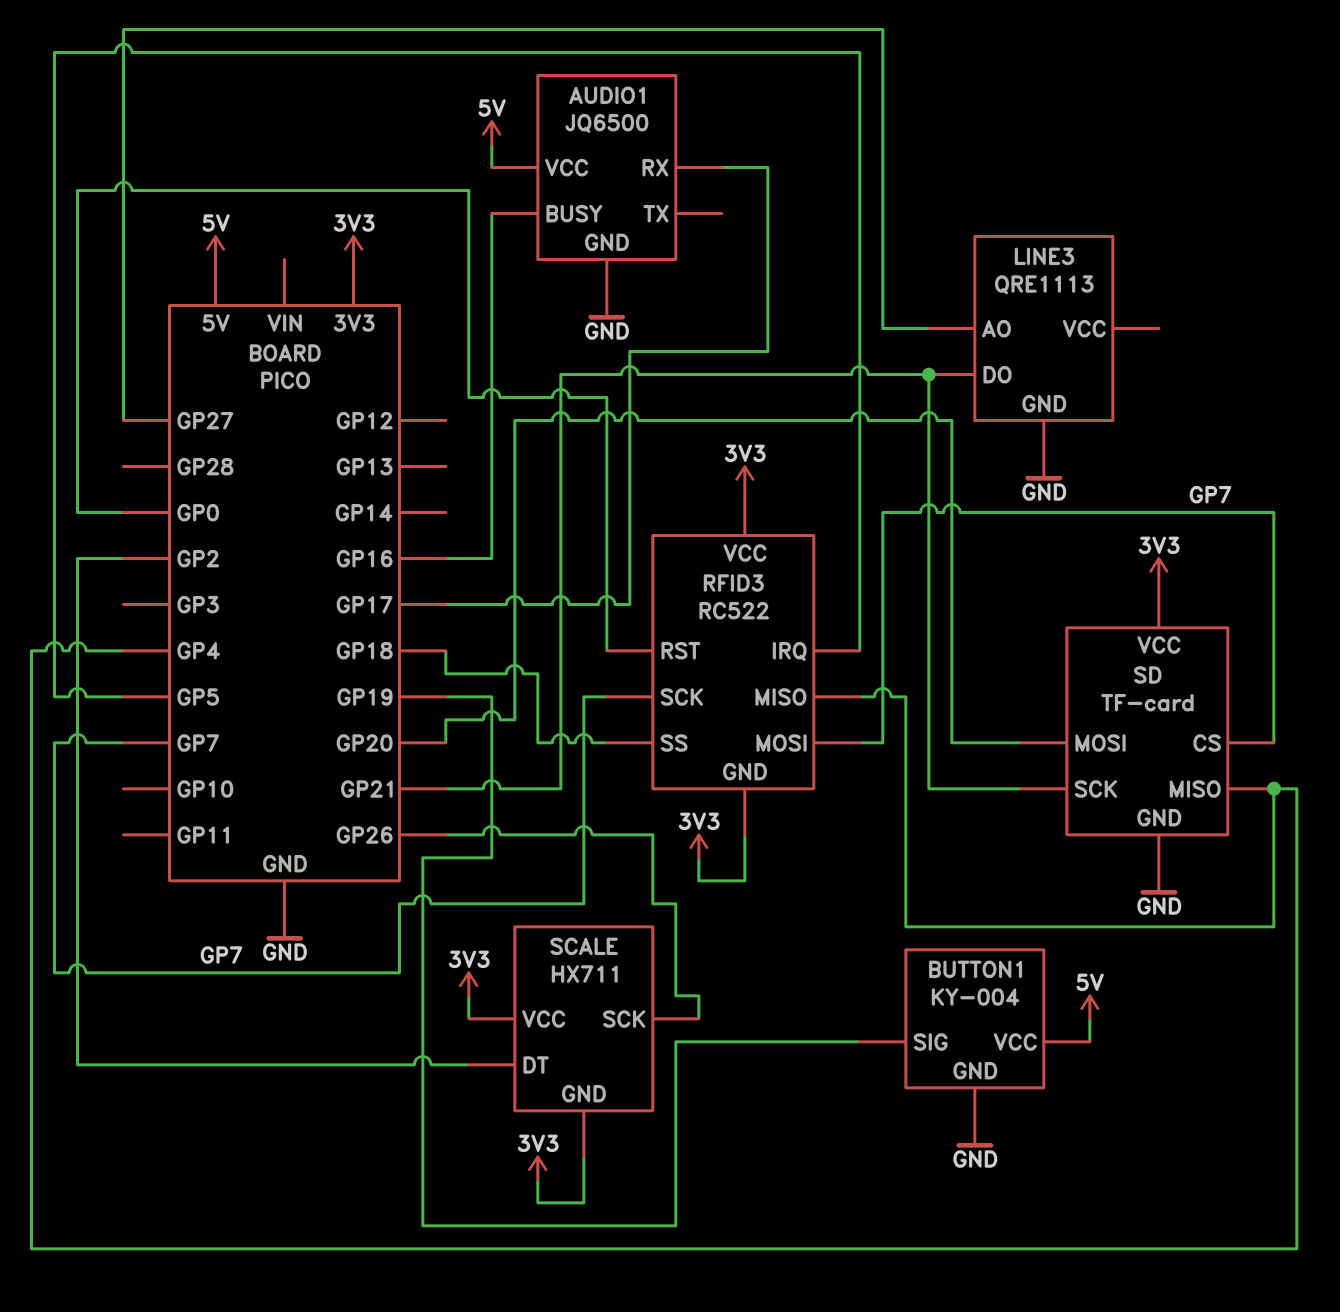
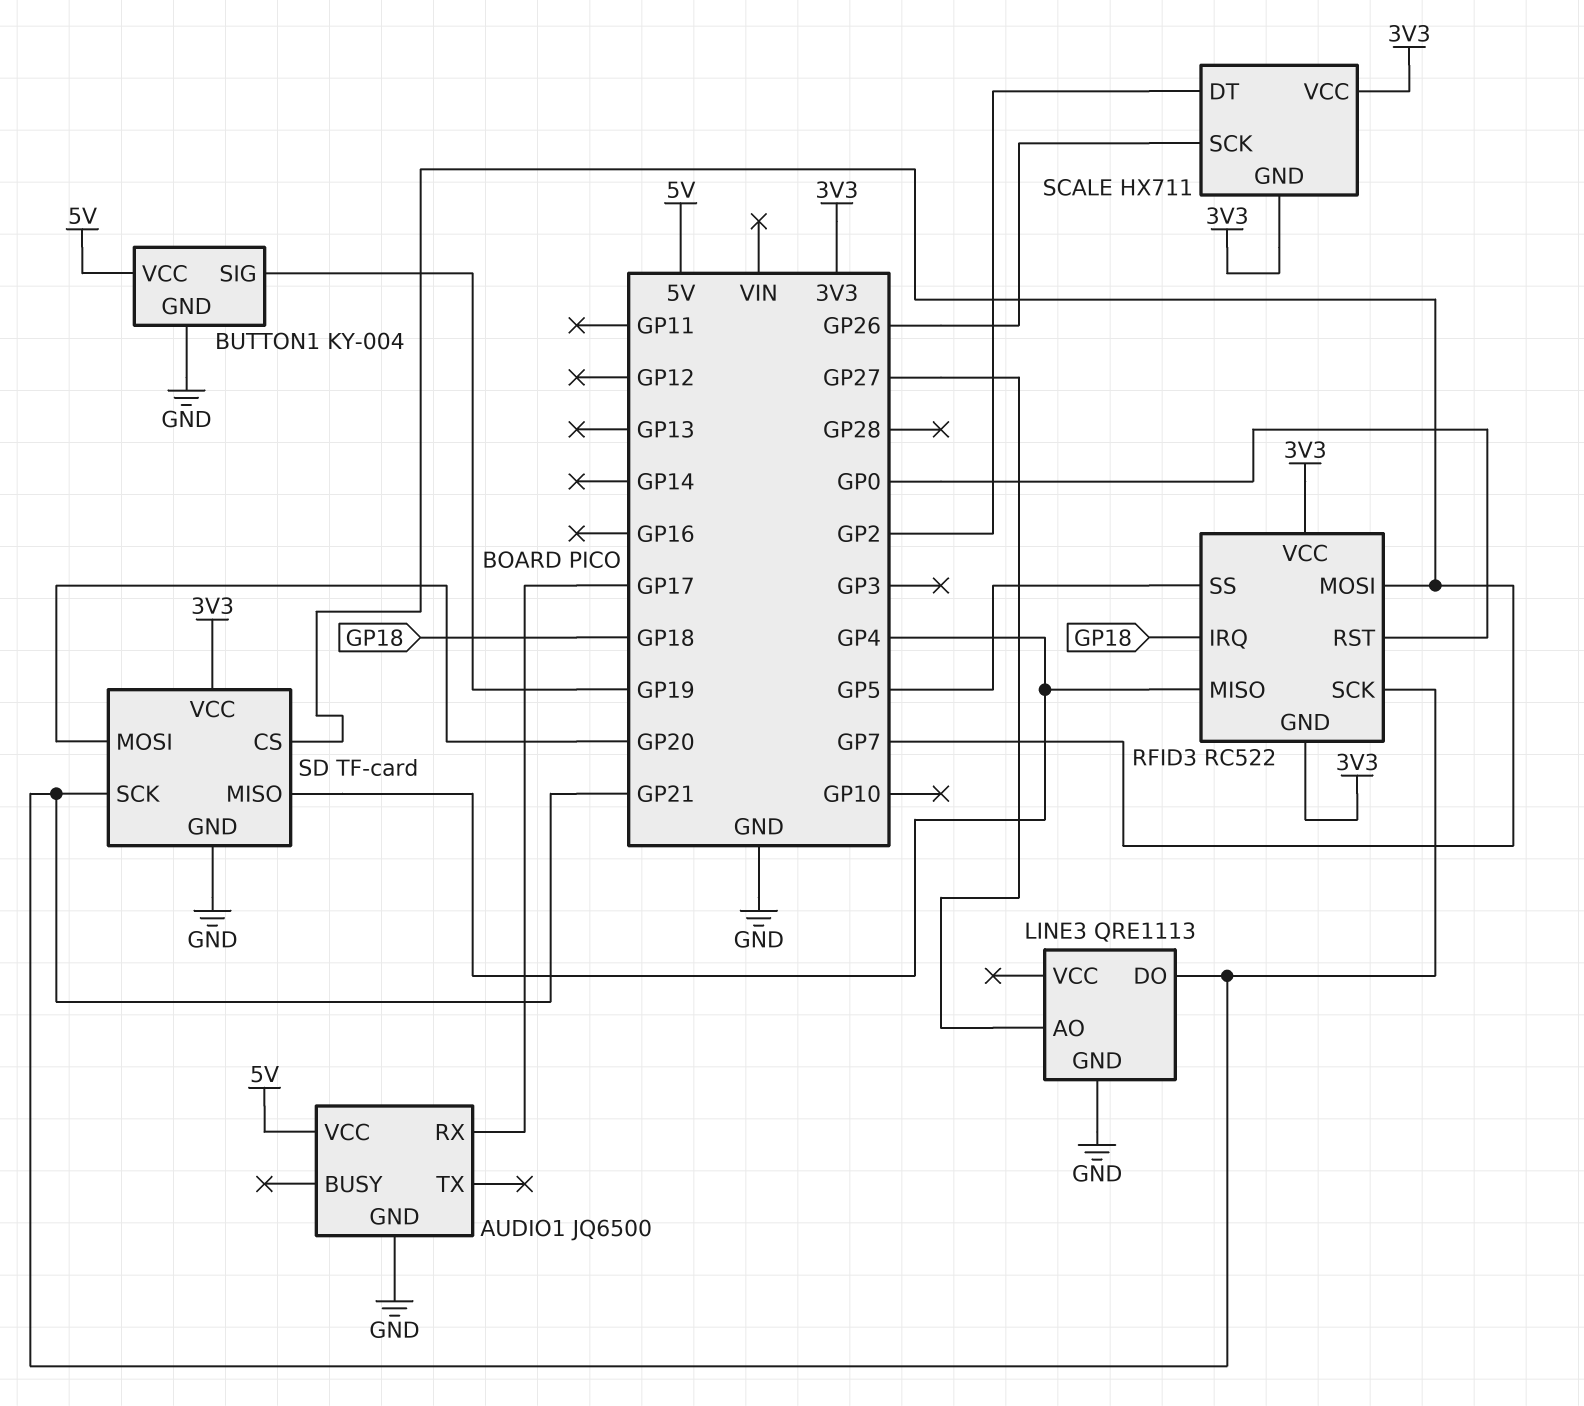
AUDIO1 pin BUSY: GP16 -> none
RFID3 pin IRQ: GP5 -> GP18
RFID3 pin SCK: GP7 -> GP21
RFID3 pin SS: GP18 -> GP5

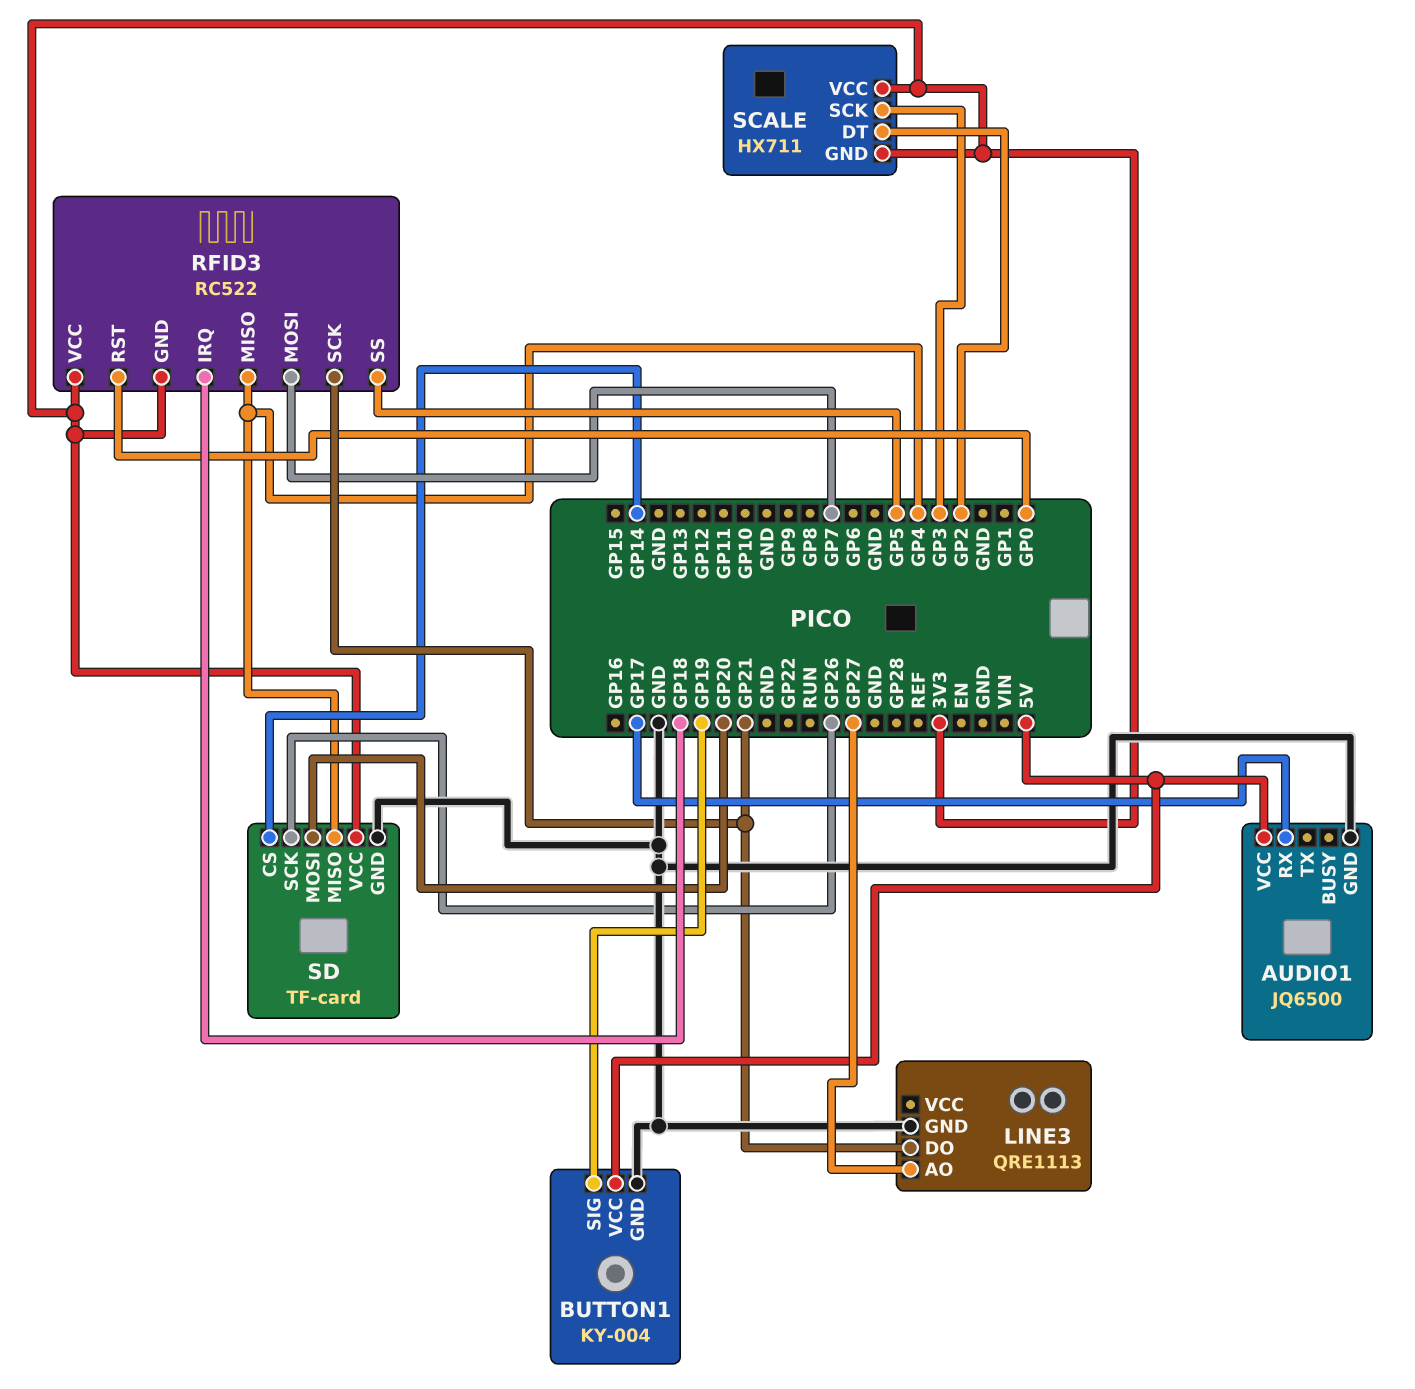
SCALE pin SCK: GP26 -> GP3
SD pin CS: GP7 -> GP14
SD pin SCK: GP21 -> GP26

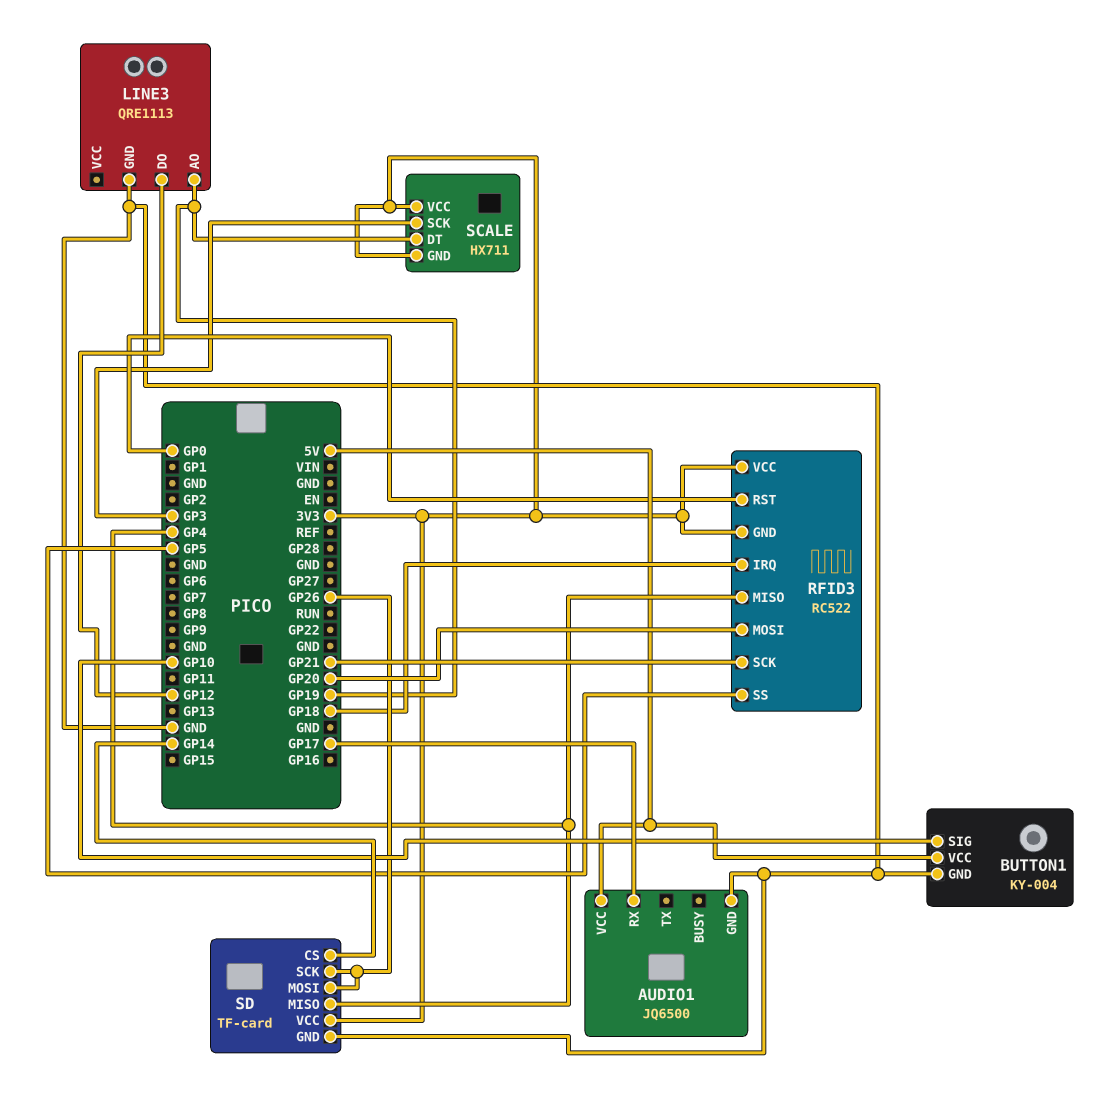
BUTTON1 pin SIG: GP19 -> GP10
LINE3 pin AO: GP27 -> GP19
LINE3 pin DO: GP21 -> GP12
RFID3 pin MOSI: GP7 -> GP20
SCALE pin DT: GP2 -> GP19
SD pin MOSI: GP20 -> GP26

